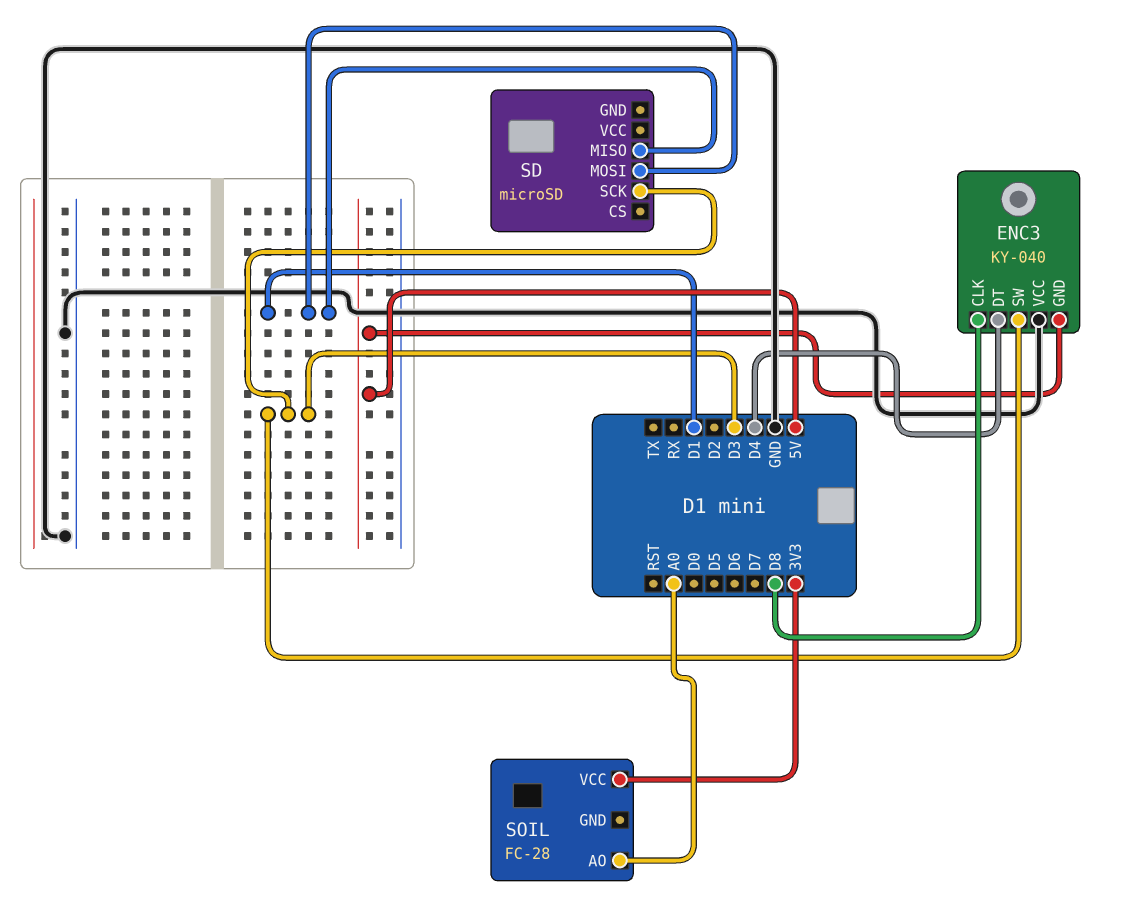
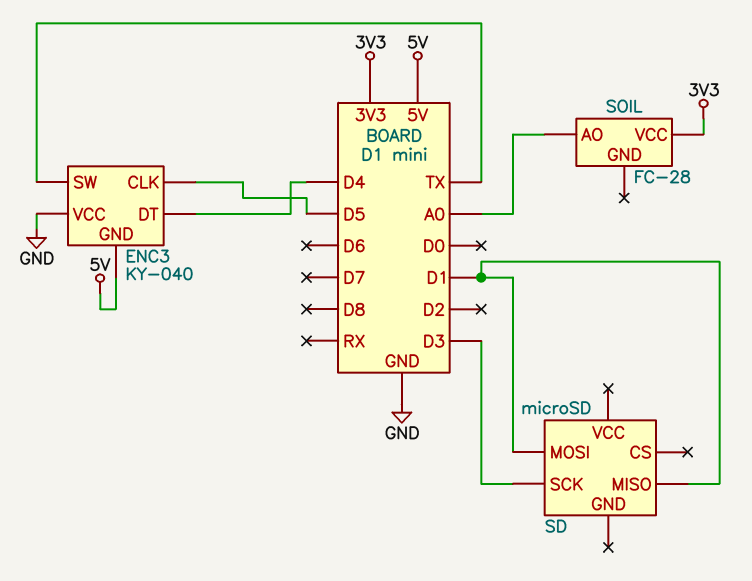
ENC3 pin CLK: D8 -> D5
ENC3 pin SW: D3 -> TX

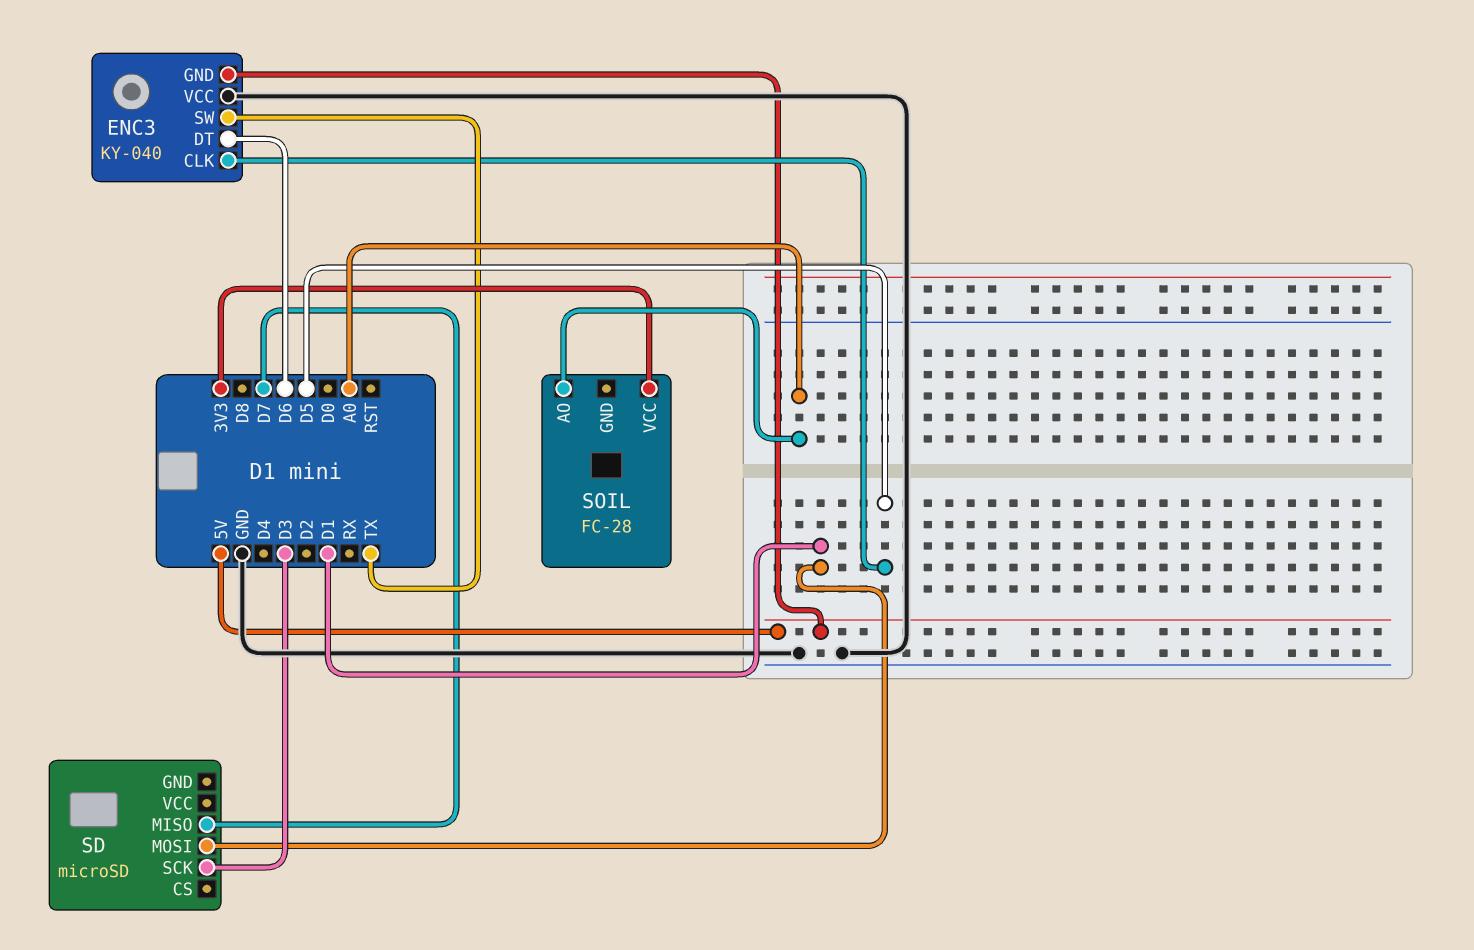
ENC3 pin DT: D4 -> D6
SD pin MISO: D1 -> D7

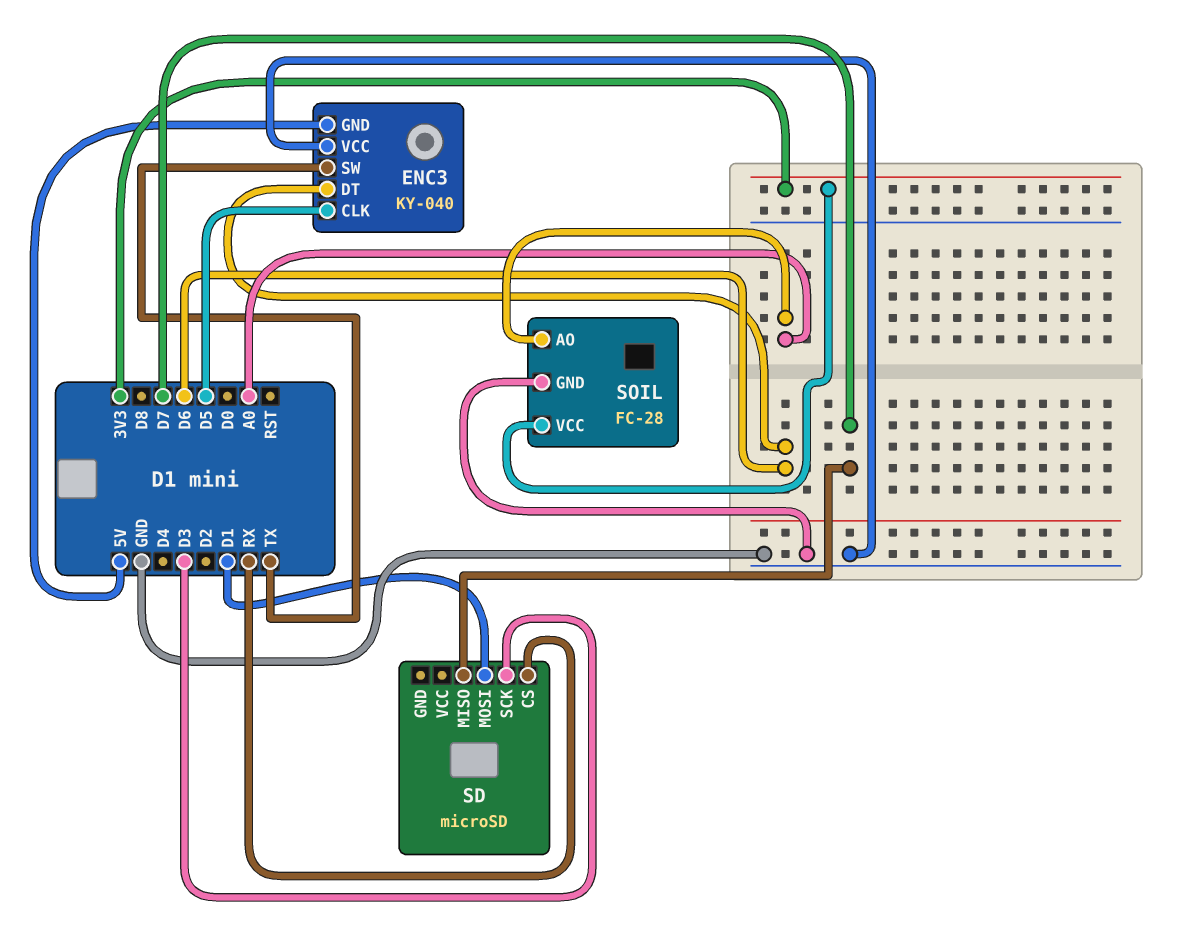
SD pin CS: none -> RX
SOIL pin GND: none -> GND

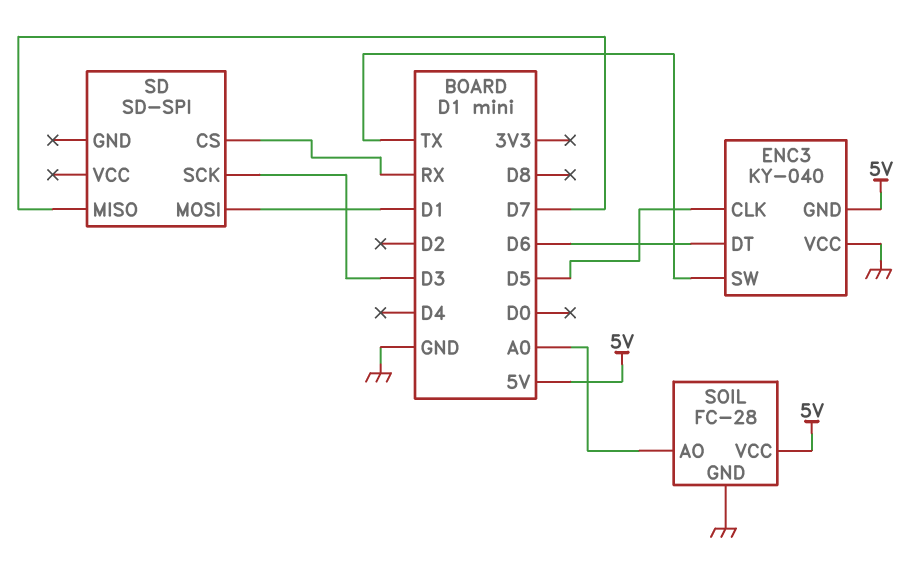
SD: microSD -> SD-SPI
SOIL pin VCC: 3V3 -> 5V

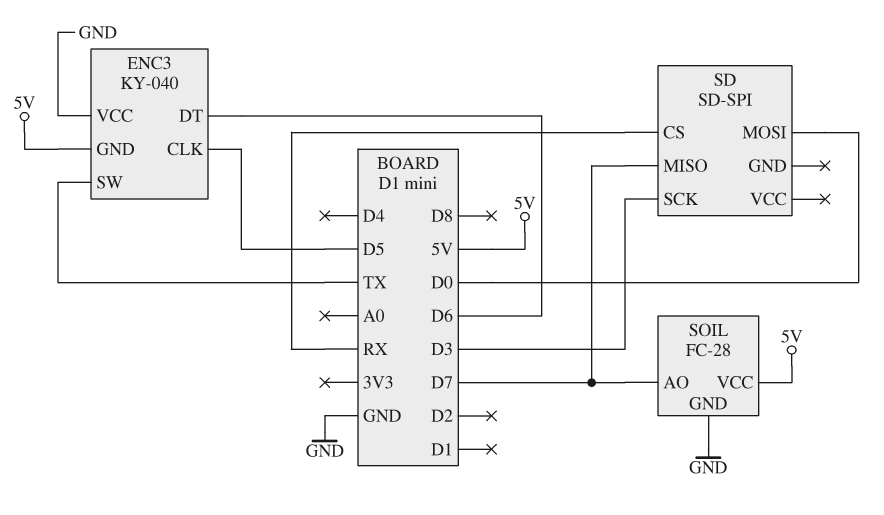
SD pin MOSI: D1 -> D0
SOIL pin AO: A0 -> D7

